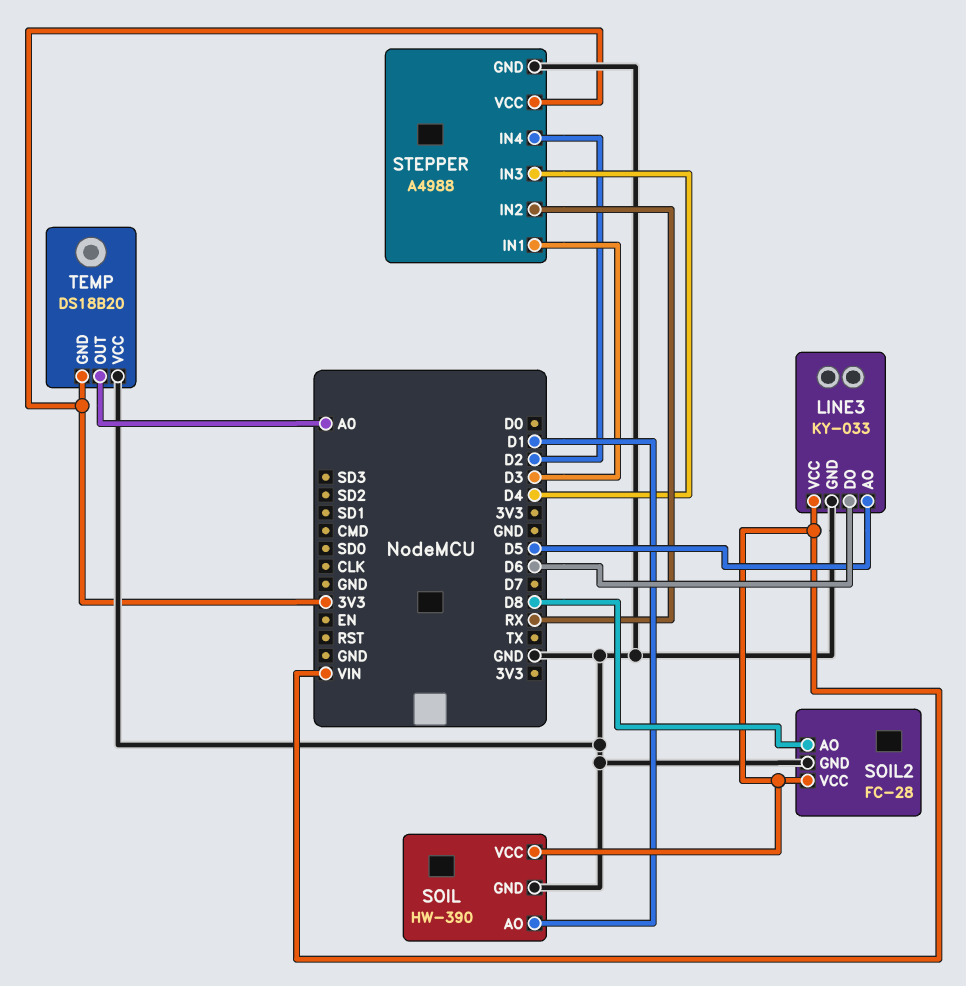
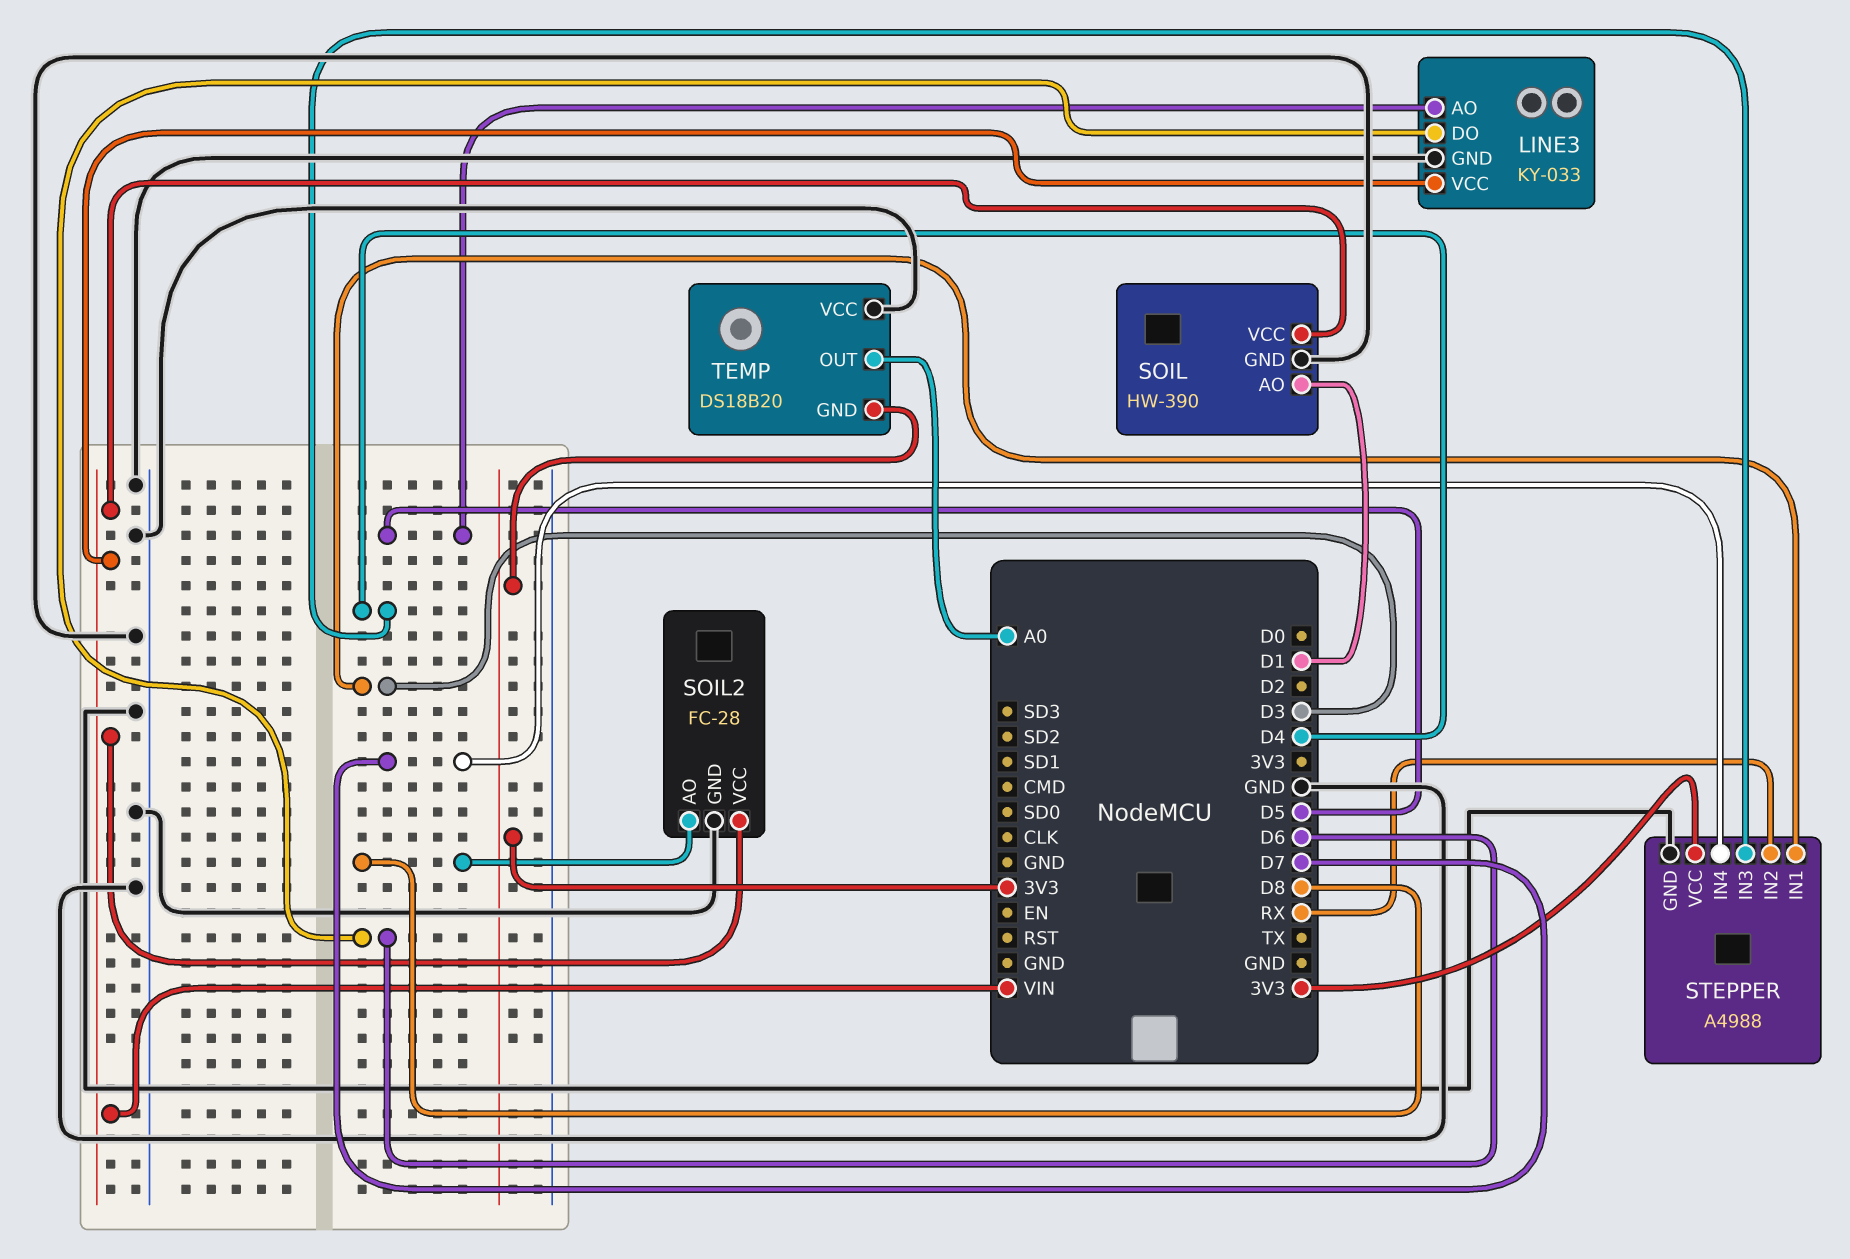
STEPPER pin IN4: D2 -> D7

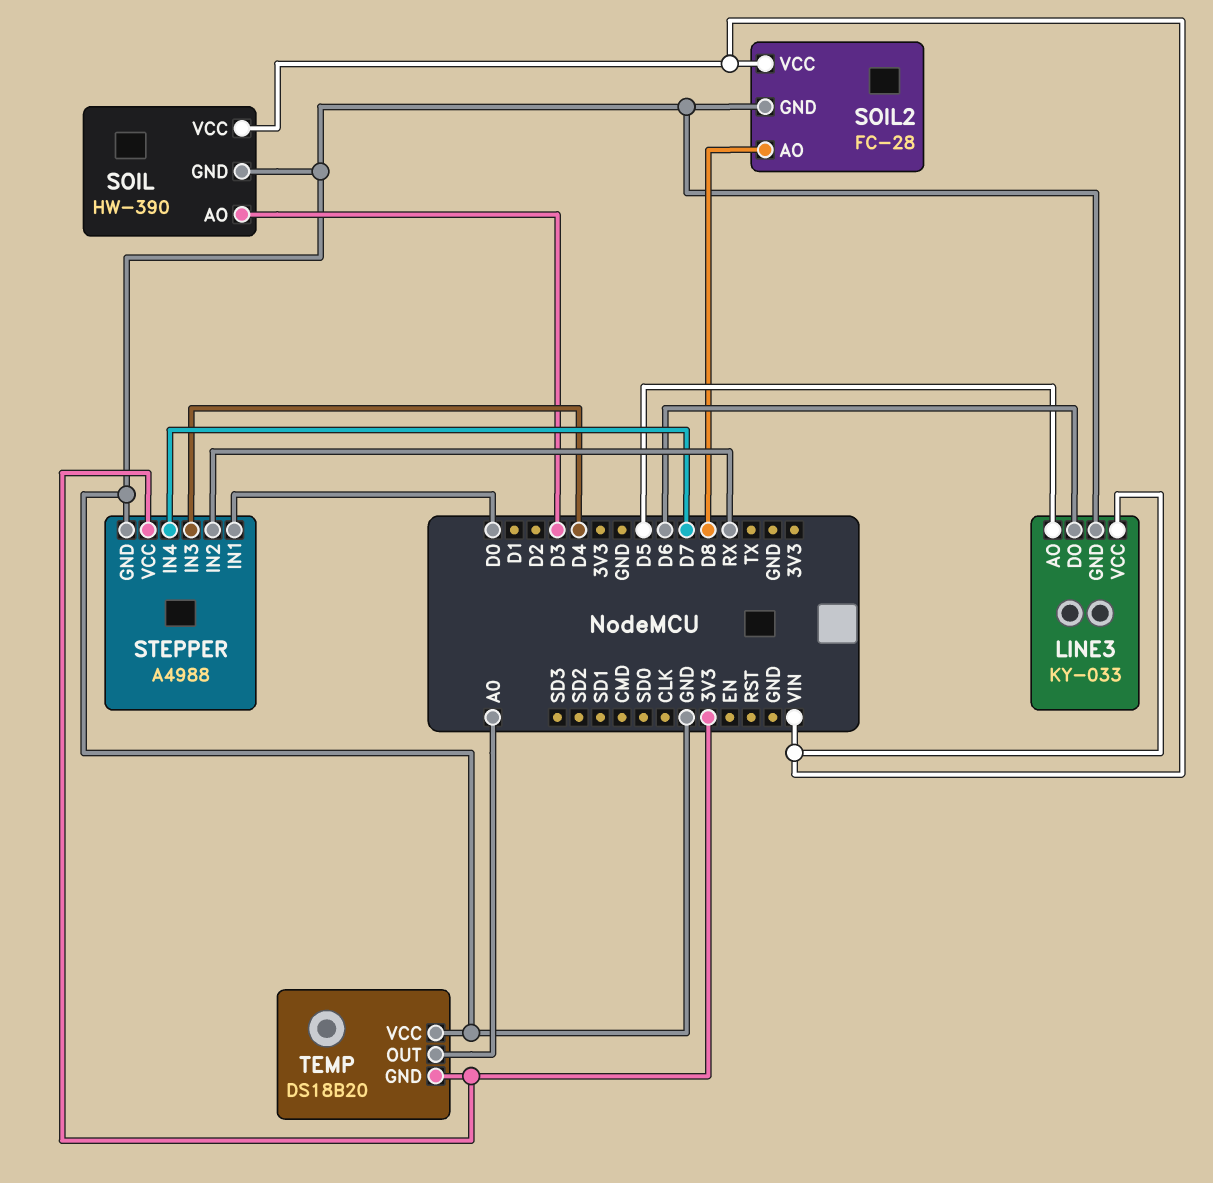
SOIL pin AO: D1 -> D3
STEPPER pin IN1: D3 -> D0

